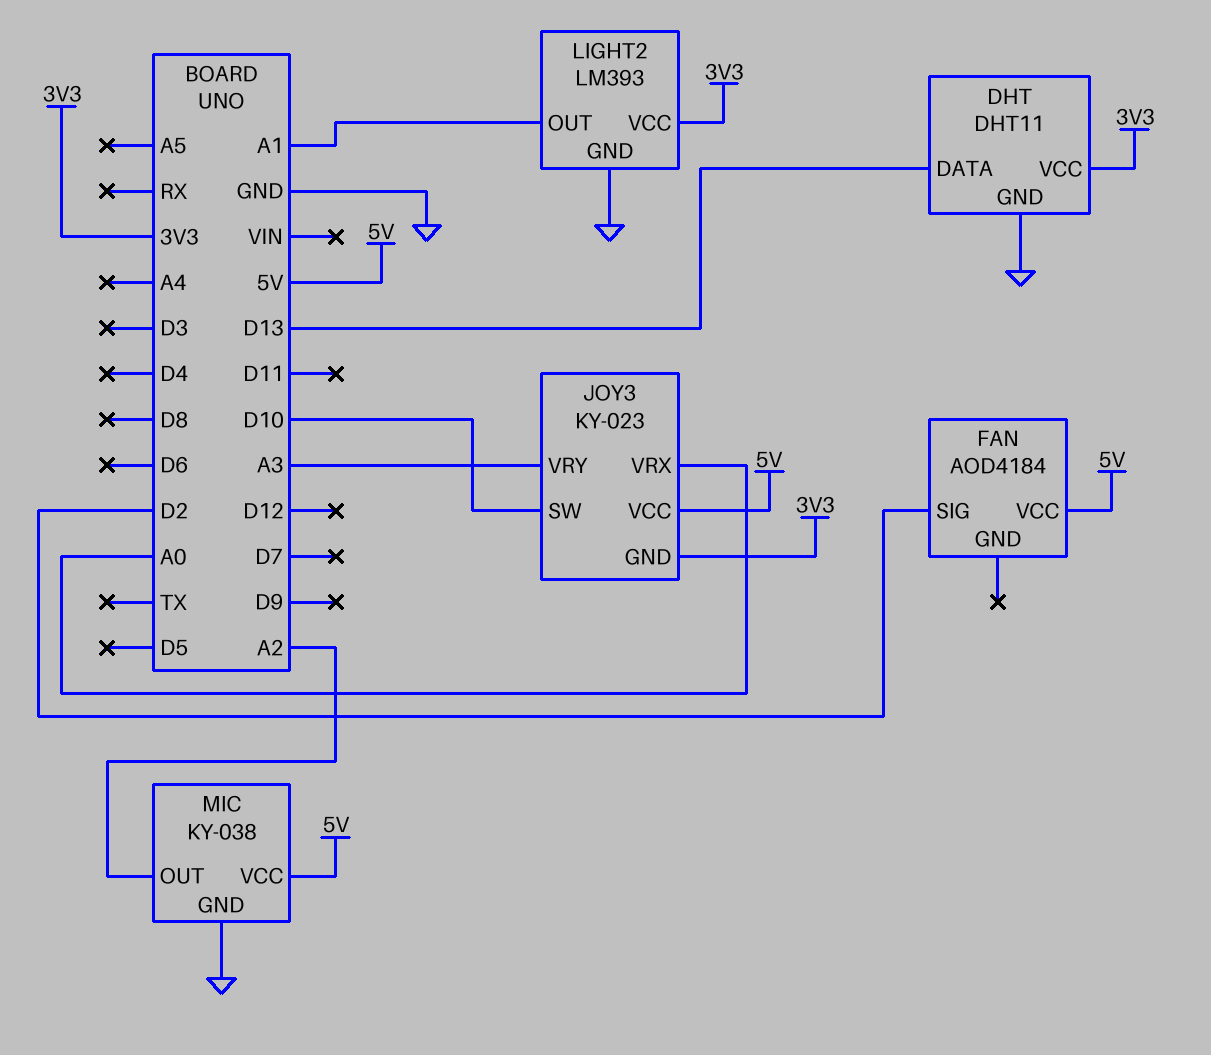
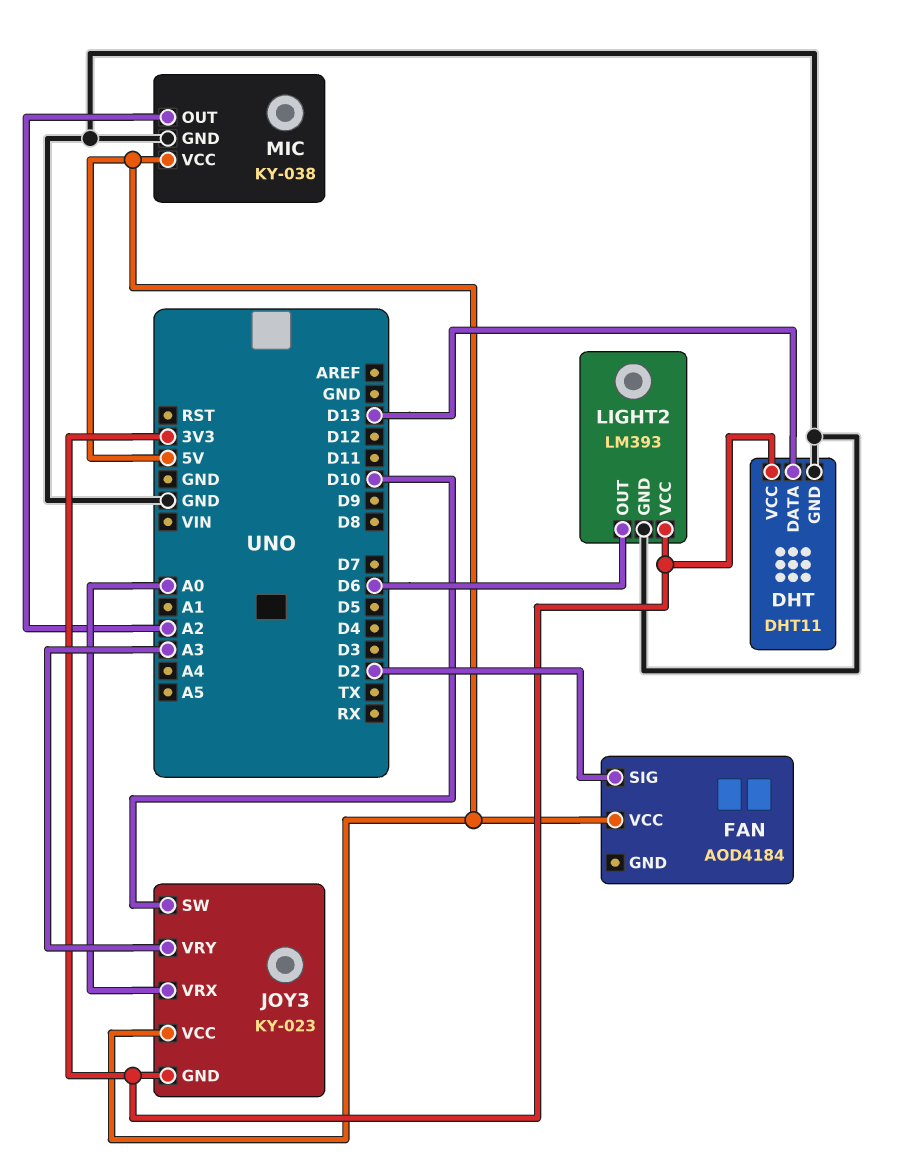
LIGHT2 pin OUT: A1 -> D6

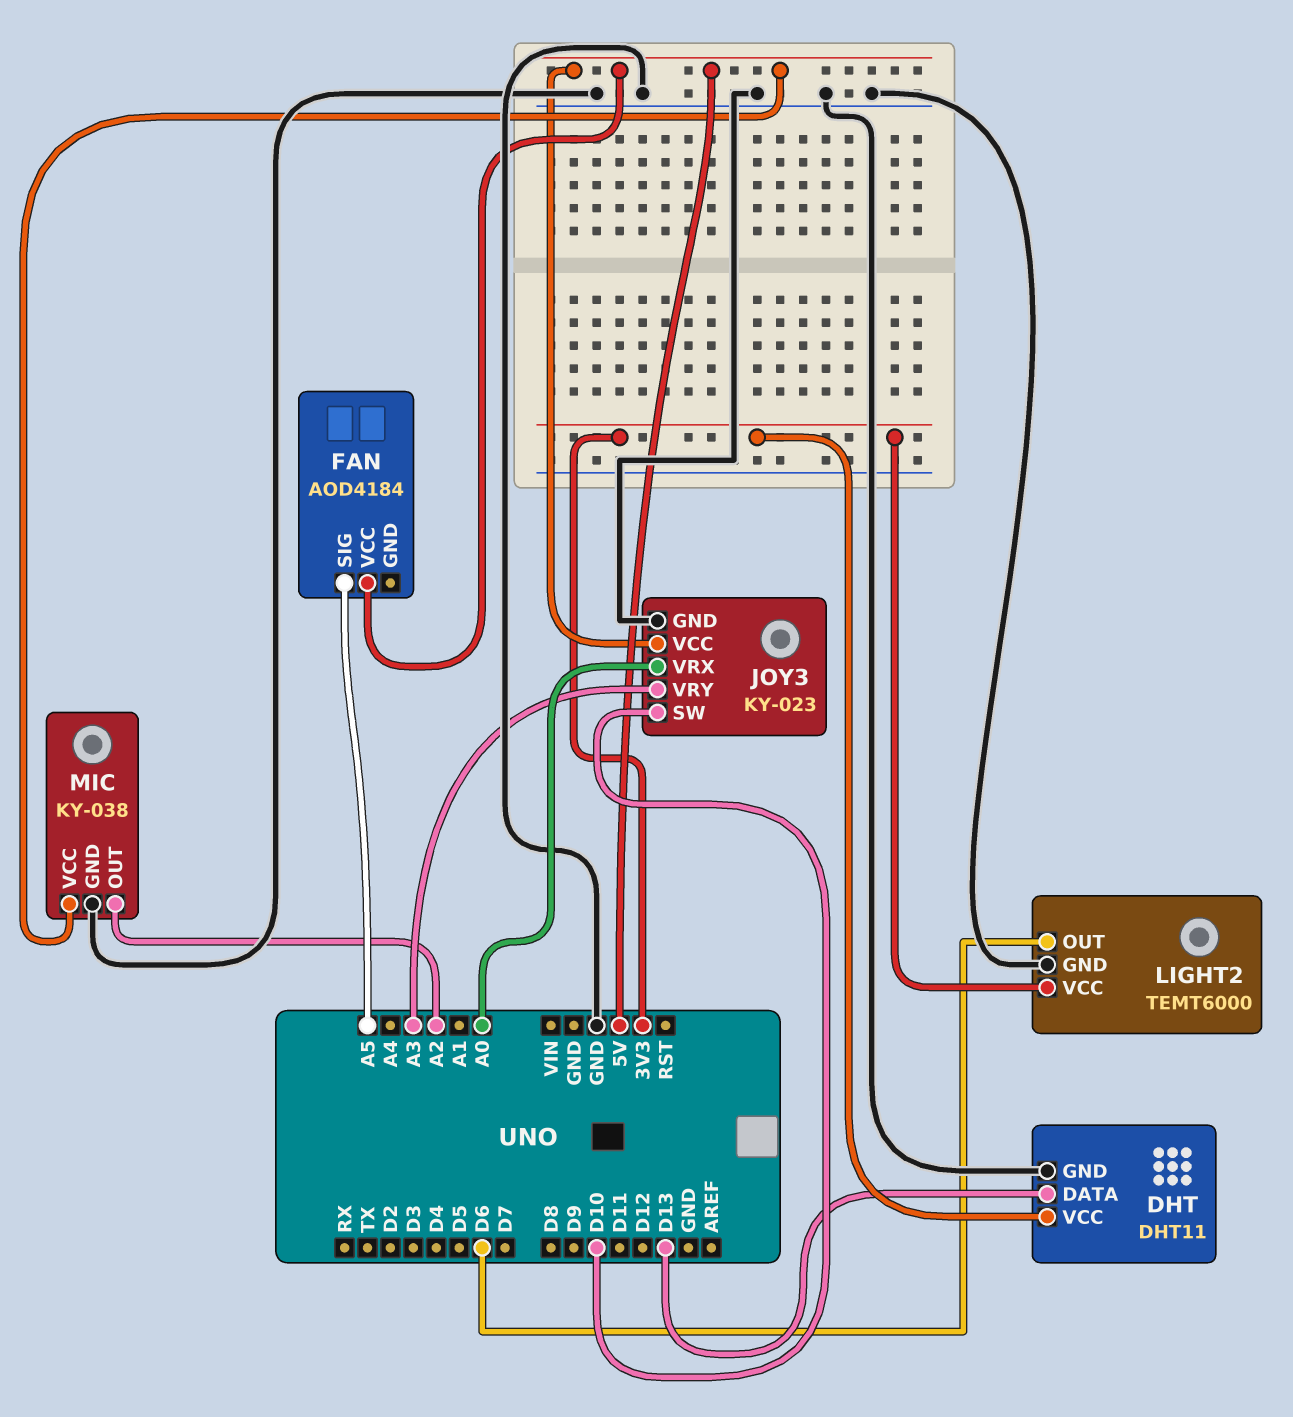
FAN pin SIG: D2 -> A5
JOY3 pin GND: 3V3 -> GND
LIGHT2: LM393 -> TEMT6000

